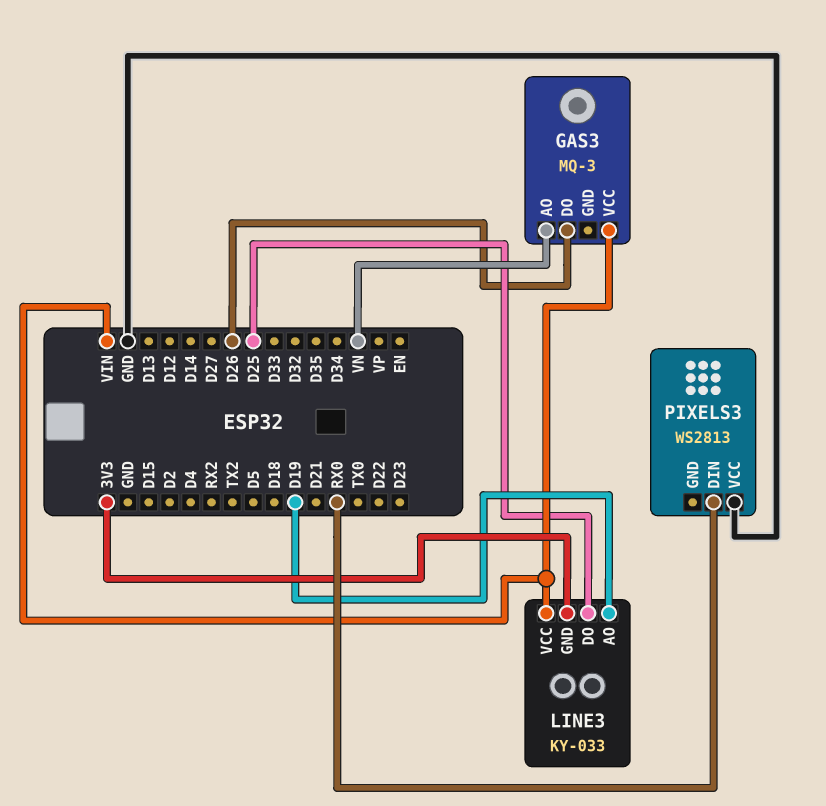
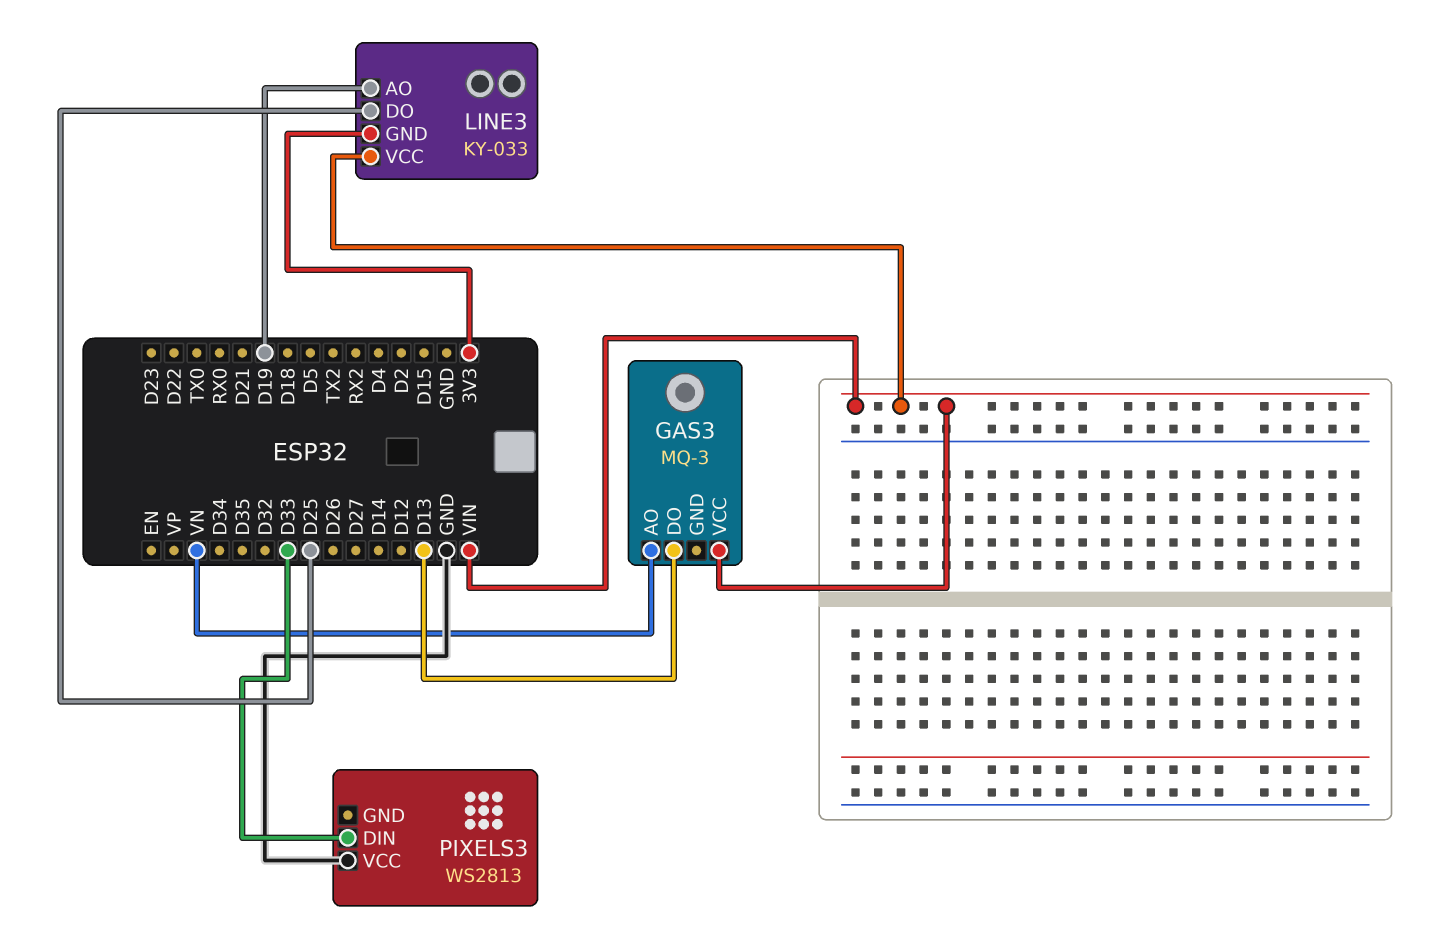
GAS3 pin DO: D26 -> D13
PIXELS3 pin DIN: RX0 -> D33

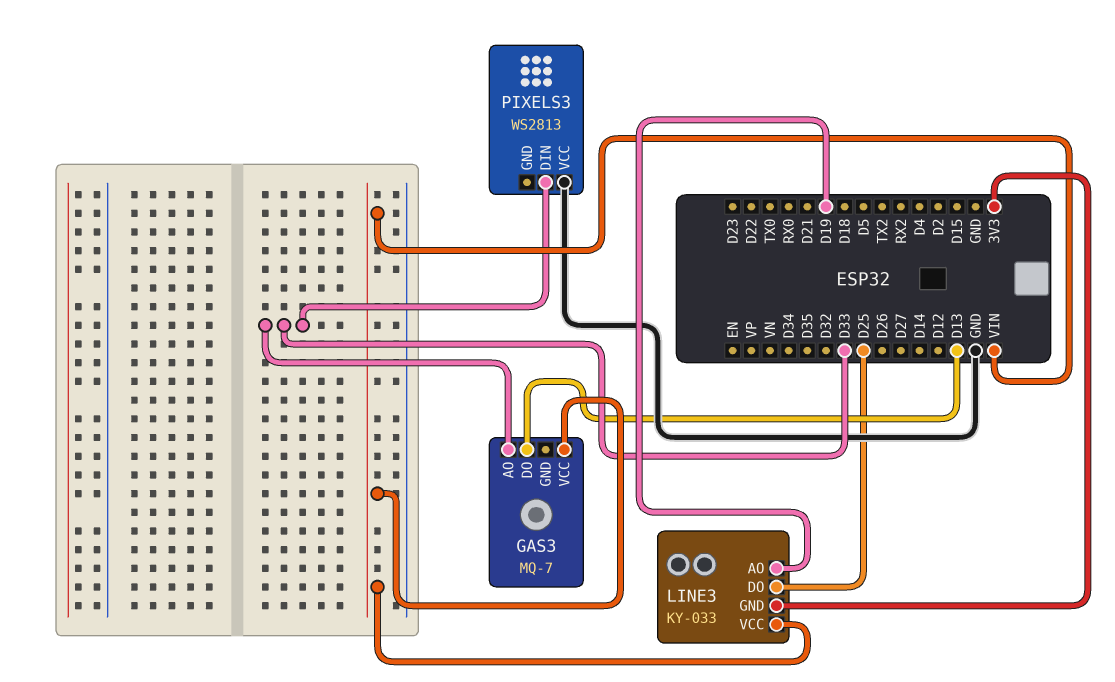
GAS3: MQ-3 -> MQ-7
GAS3 pin AO: VN -> D33

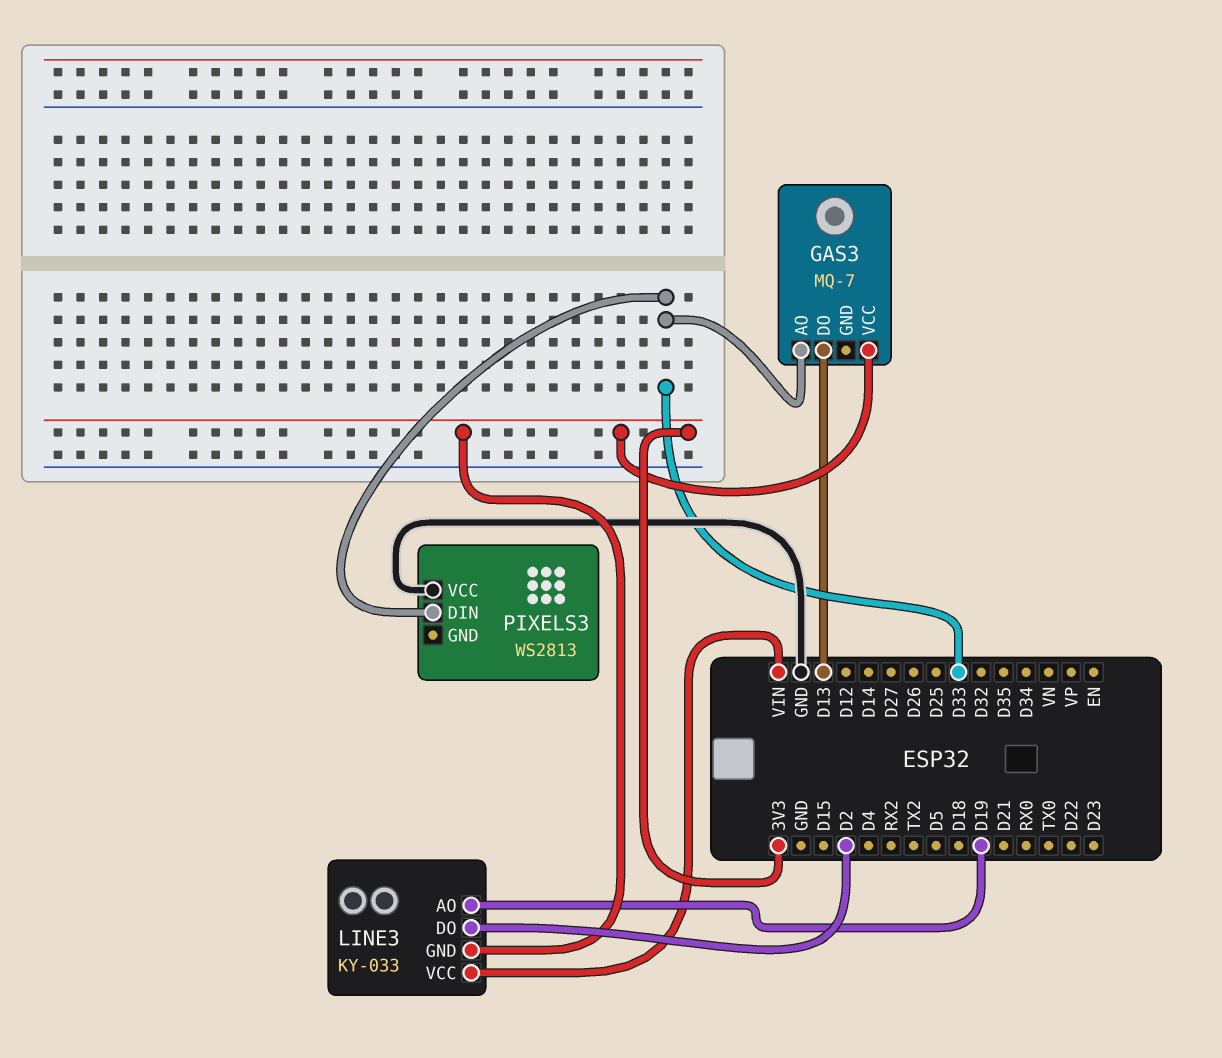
GAS3 pin VCC: VIN -> 3V3
LINE3 pin DO: D25 -> D2

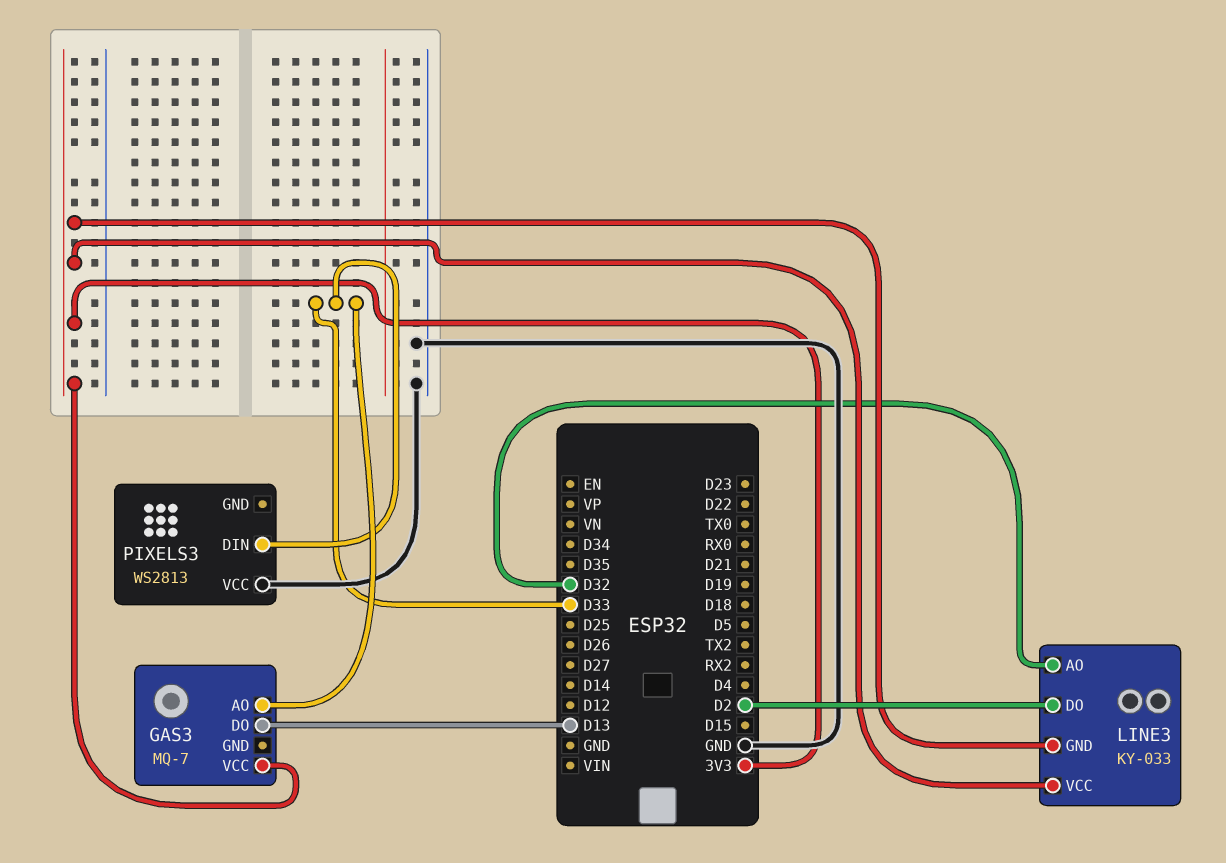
LINE3 pin AO: D19 -> D32
LINE3 pin VCC: VIN -> 3V3

